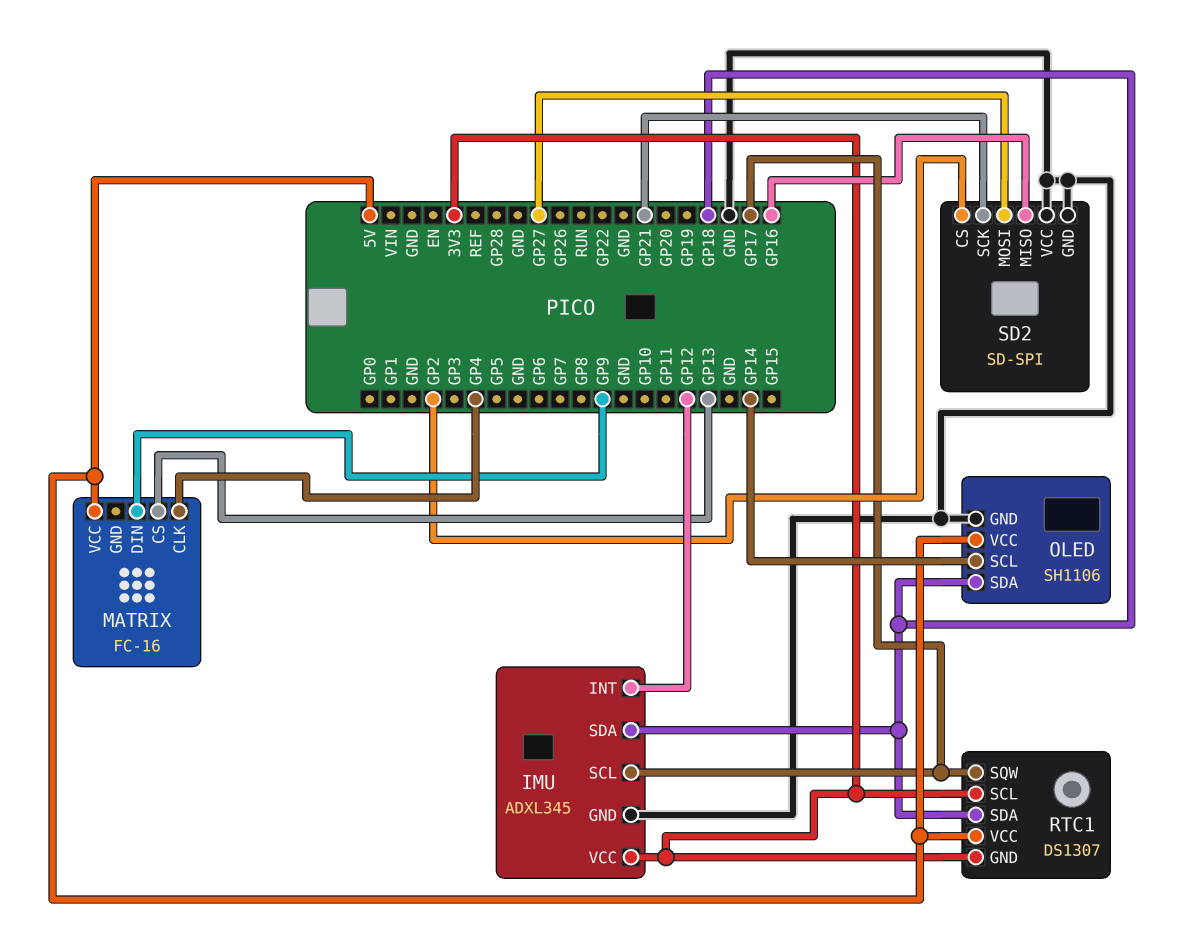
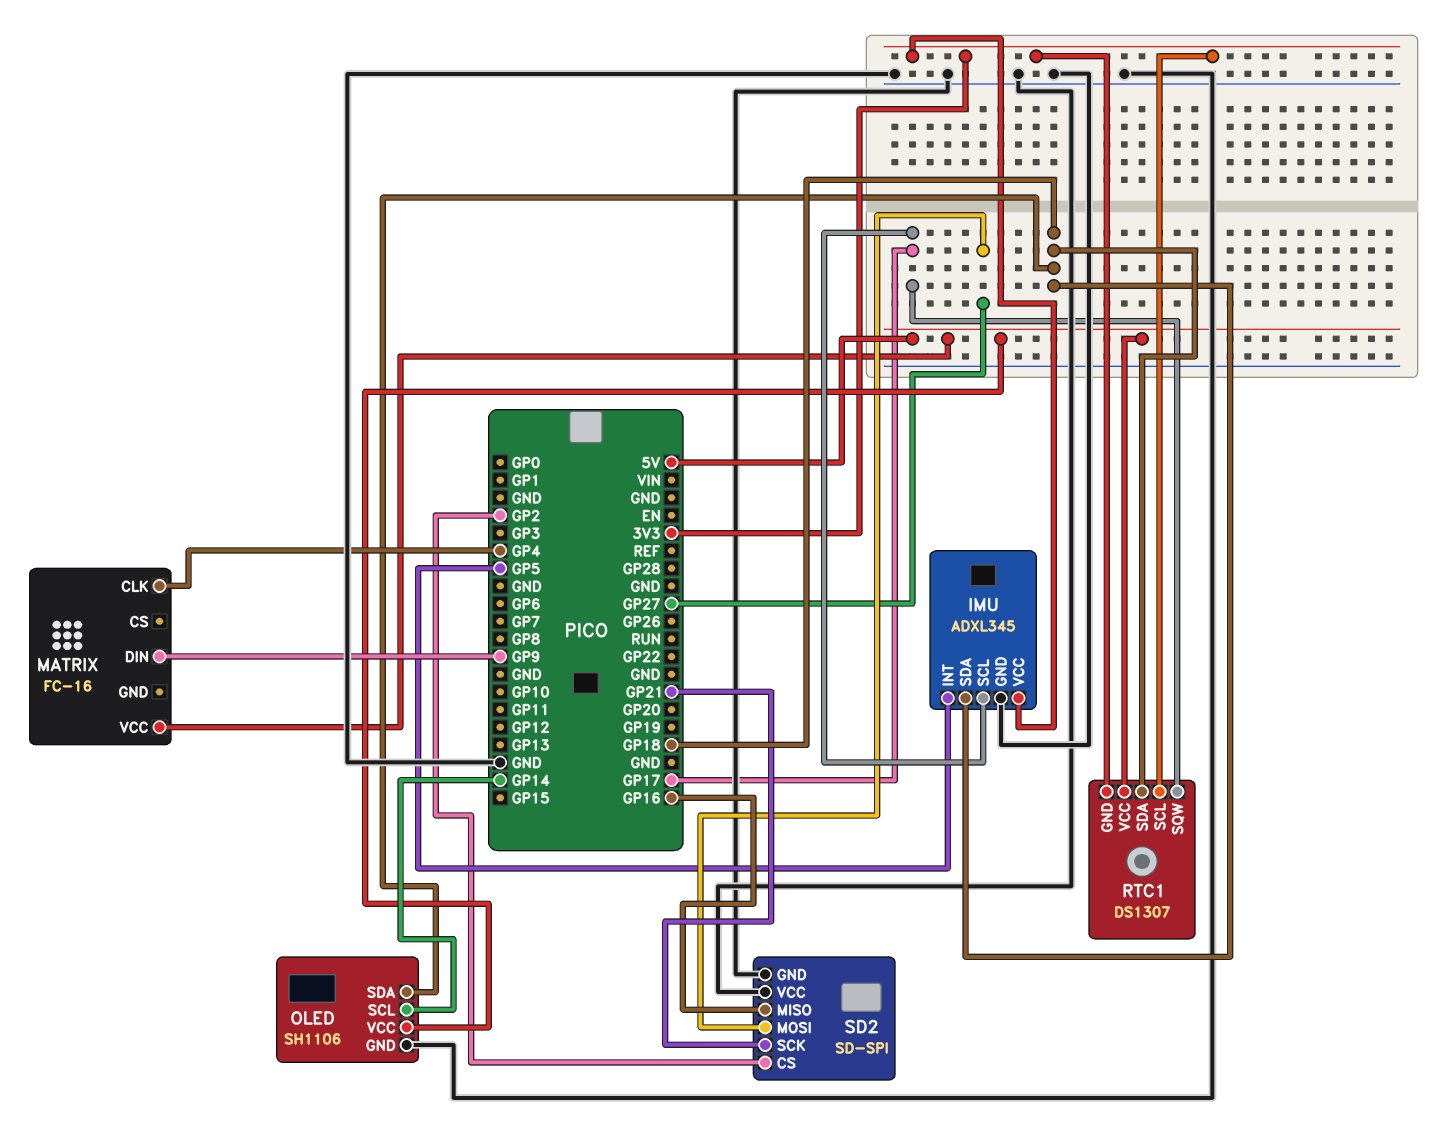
IMU pin INT: GP12 -> GP5
MATRIX pin CS: GP13 -> none

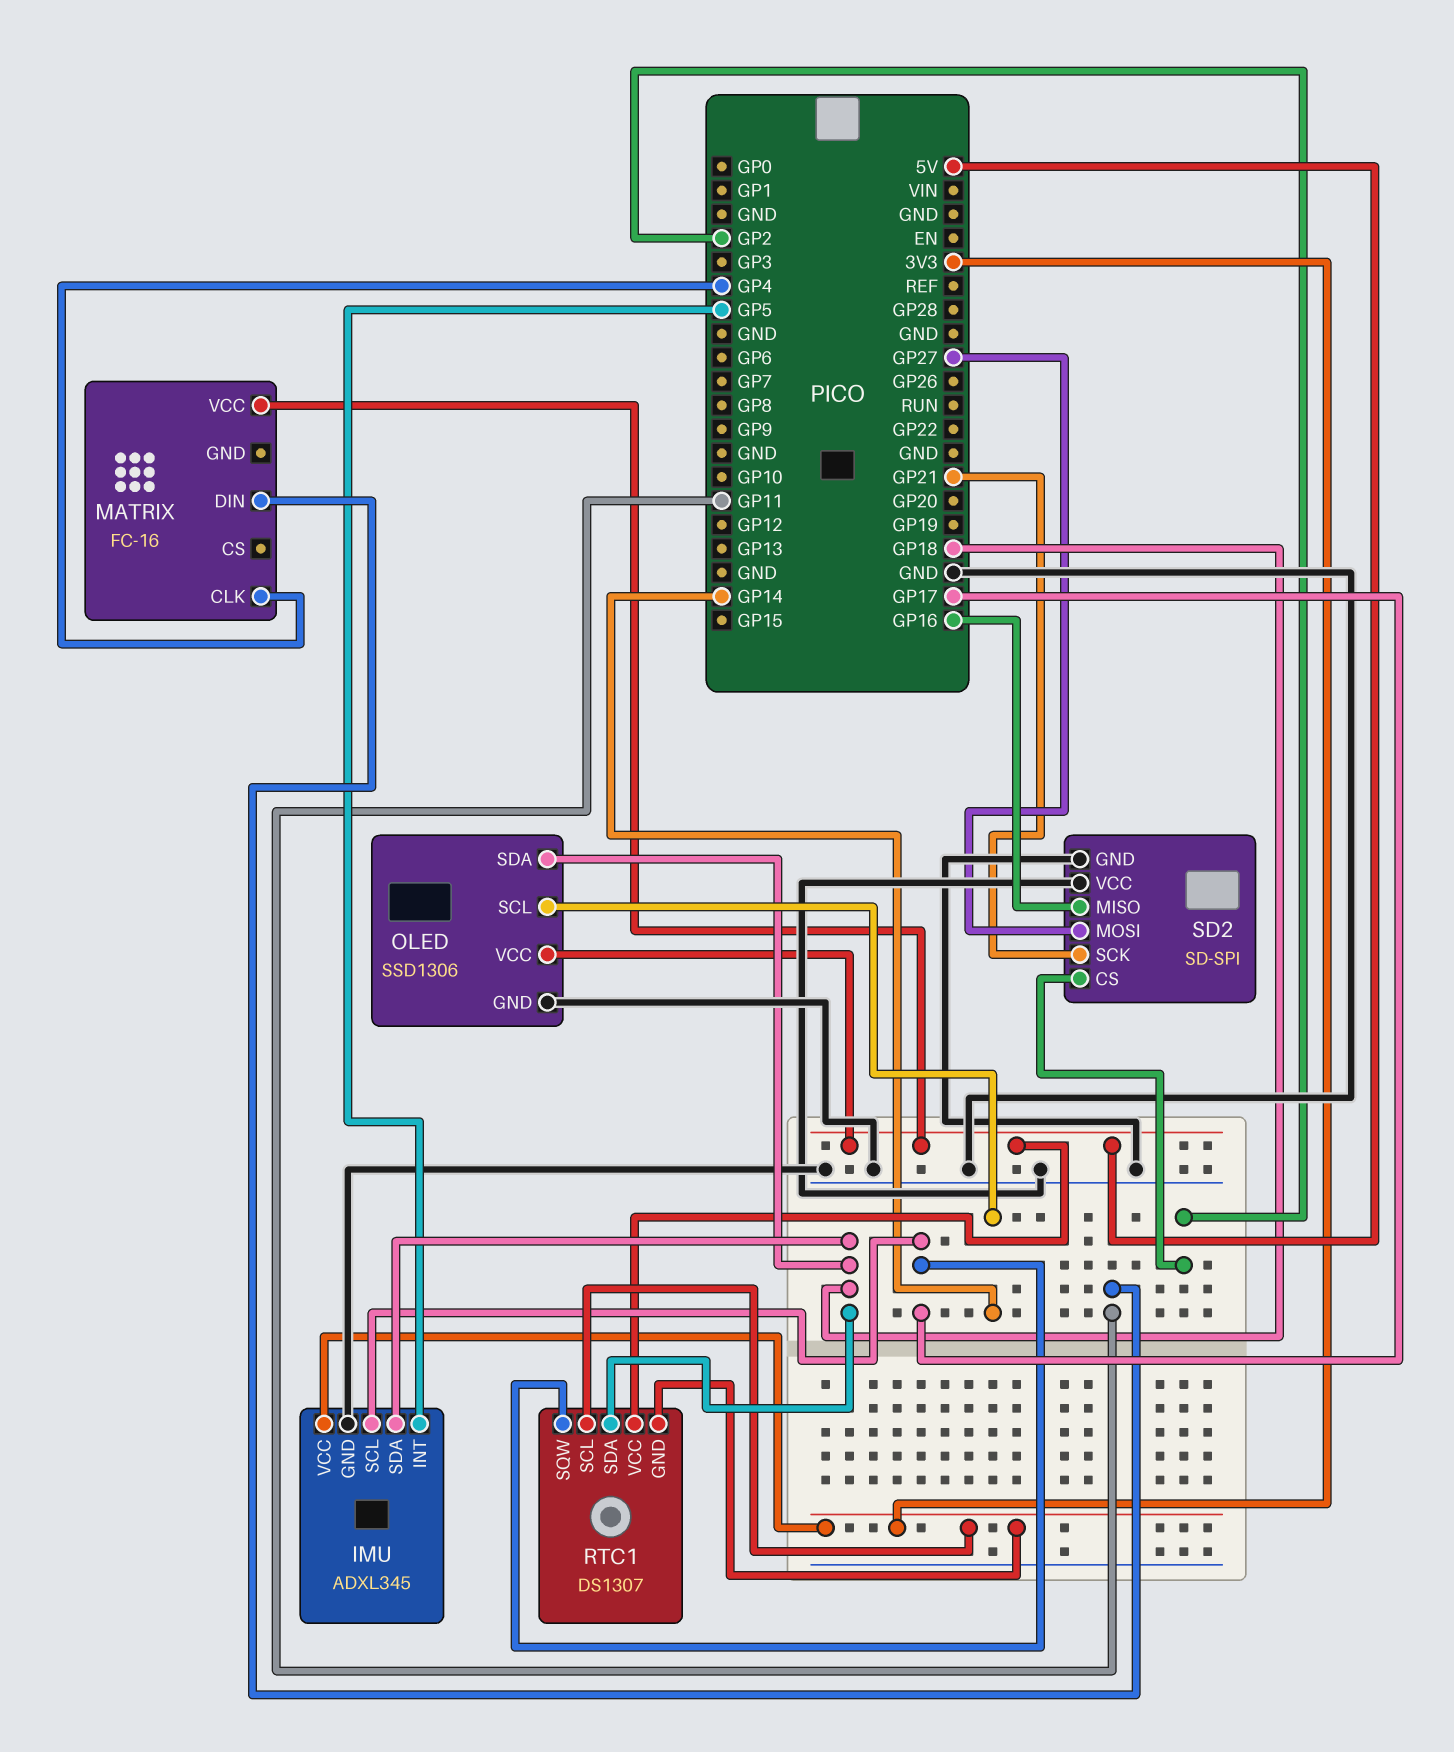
MATRIX pin DIN: GP9 -> GP11
OLED: SH1106 -> SSD1306

